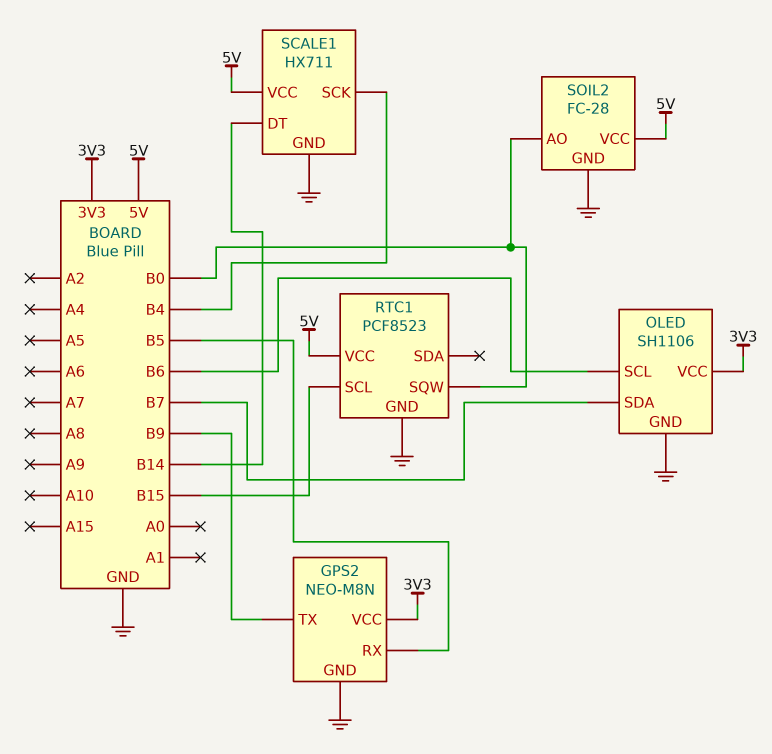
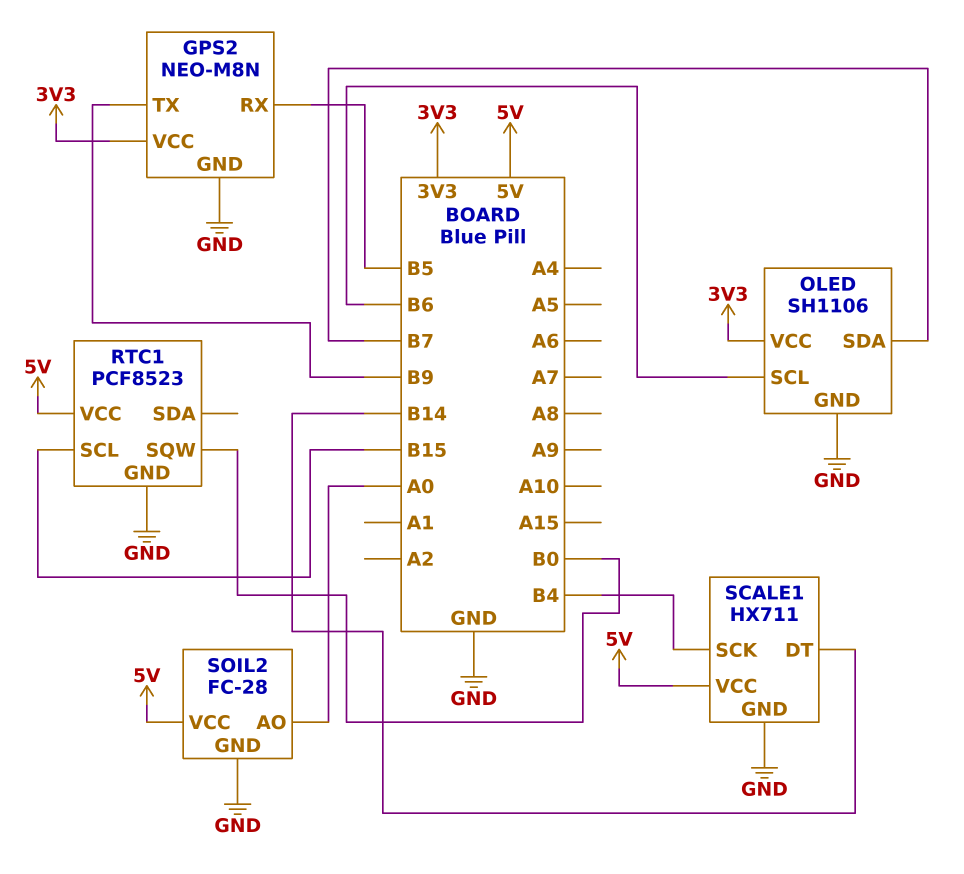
SOIL2 pin AO: B0 -> A0

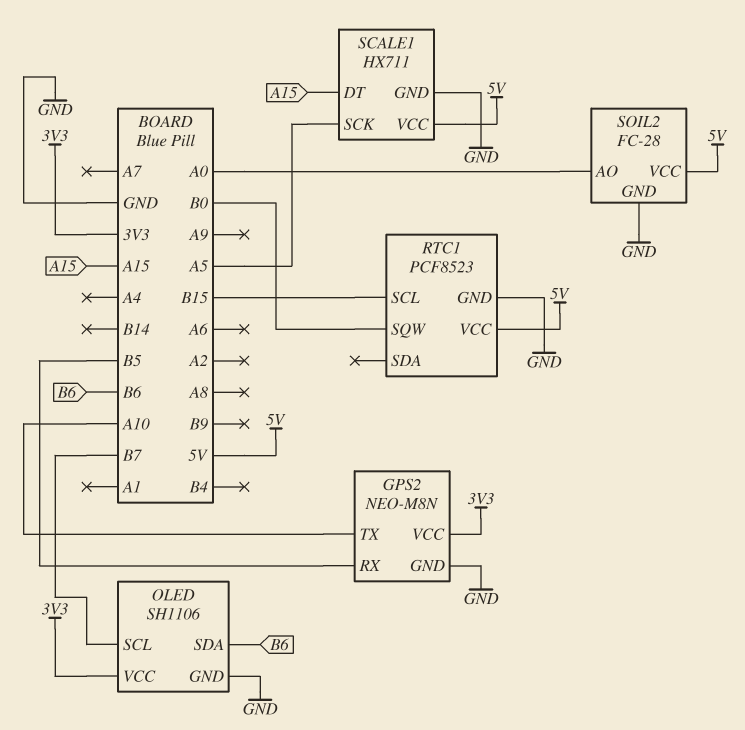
GPS2 pin TX: B9 -> A10
OLED pin SCL: B6 -> B7
OLED pin SDA: B7 -> B6
SCALE1 pin DT: B14 -> A15
SCALE1 pin SCK: B4 -> A5

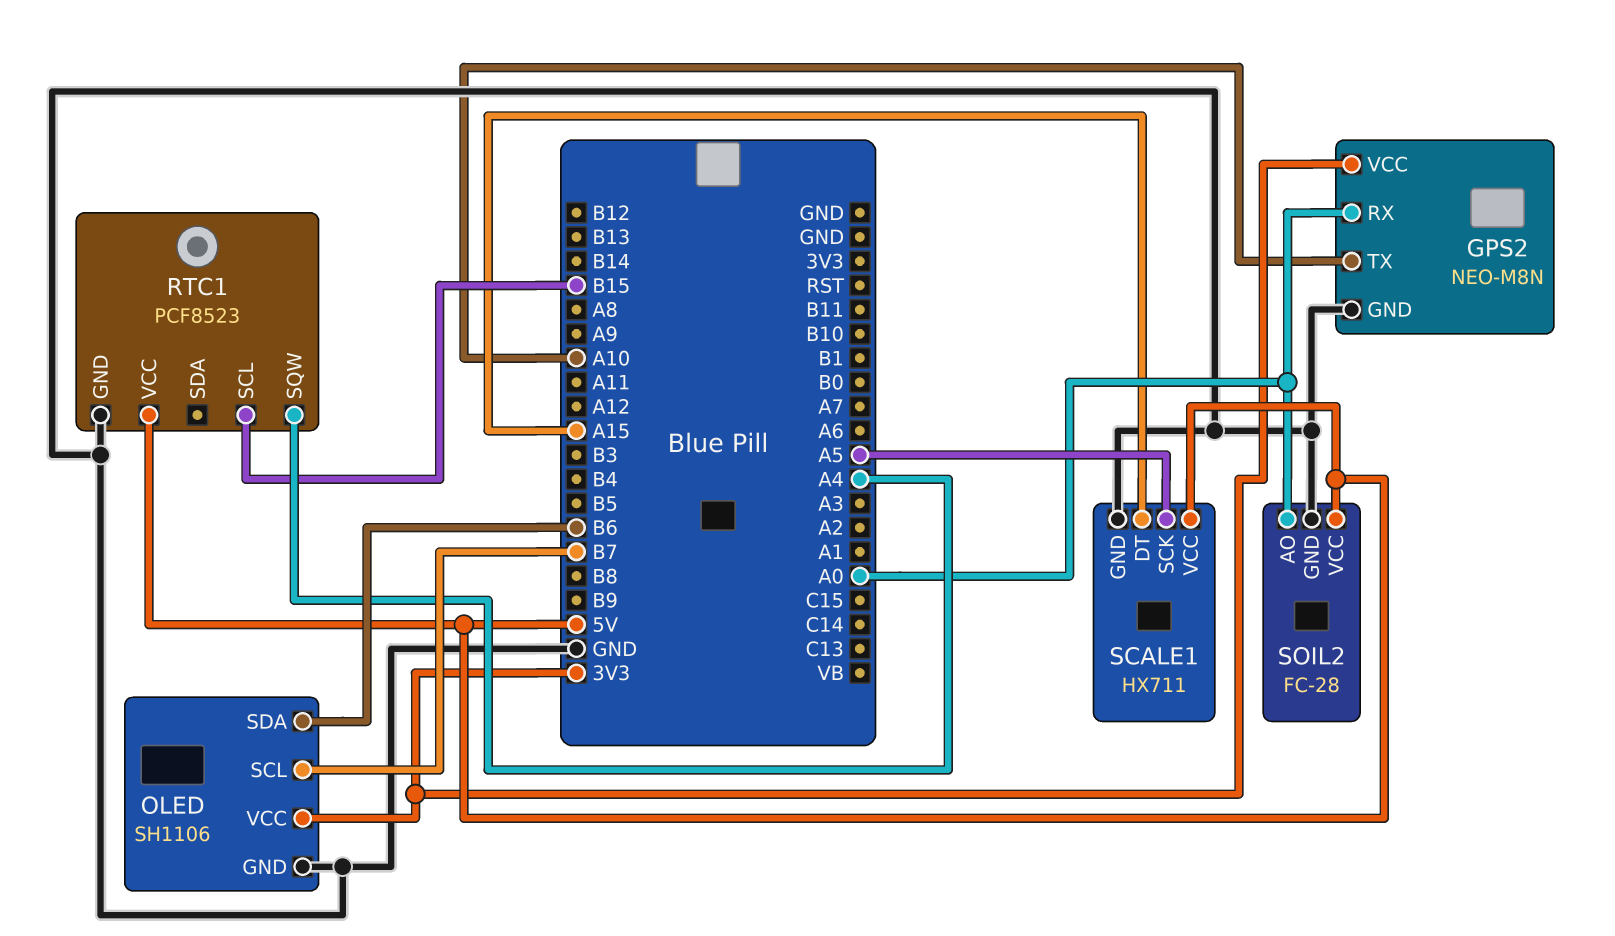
GPS2 pin RX: B5 -> A0
RTC1 pin SQW: B0 -> A4

